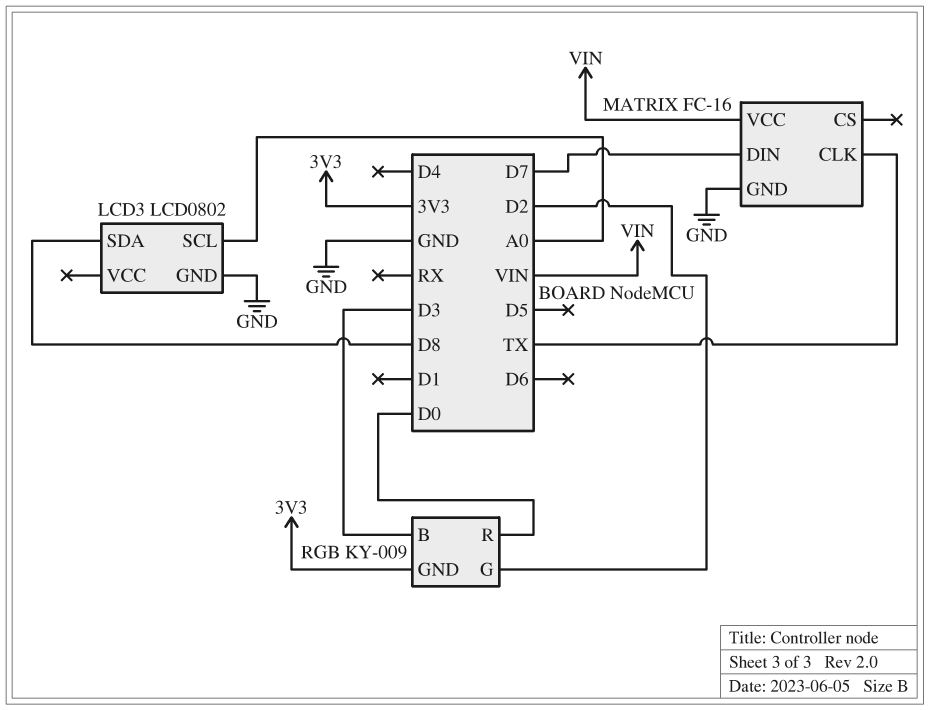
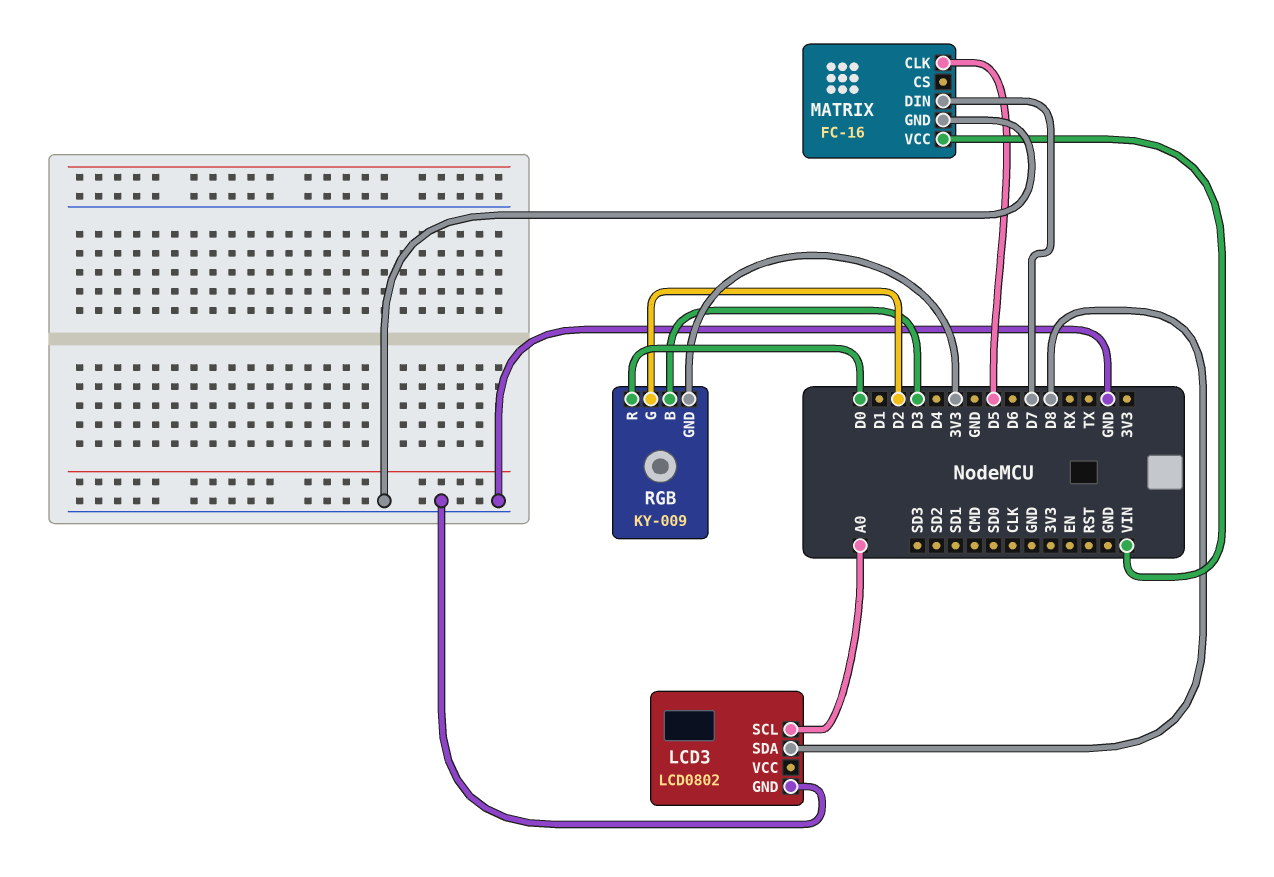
MATRIX pin CLK: TX -> D5

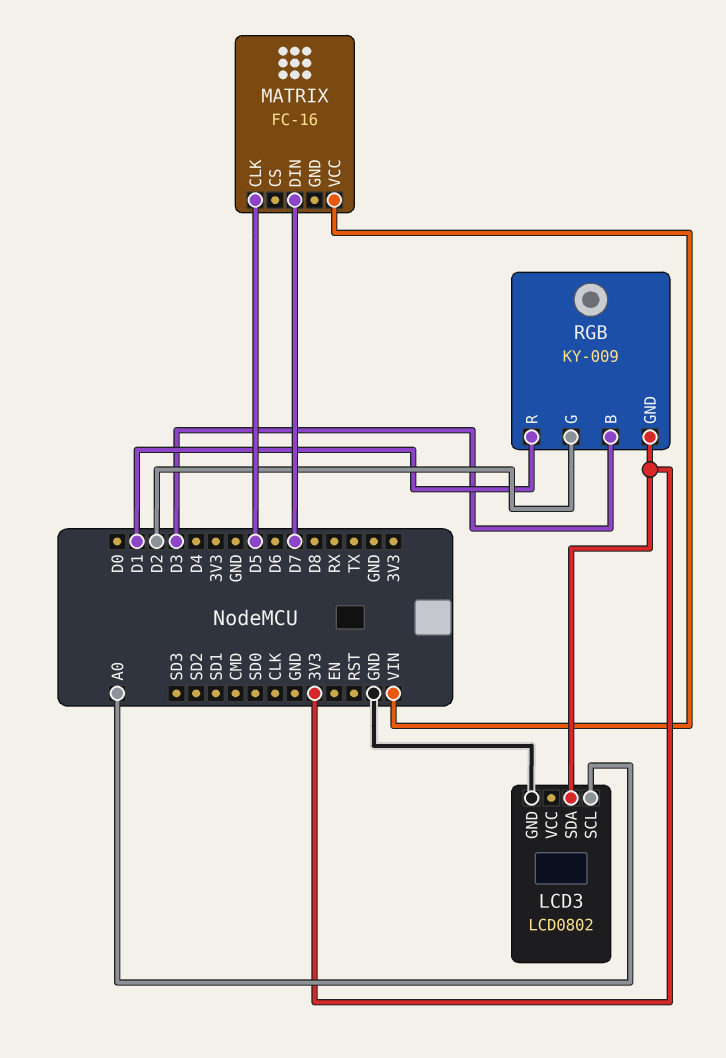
LCD3 pin SDA: D8 -> 3V3
MATRIX pin GND: GND -> none
RGB pin R: D0 -> D1

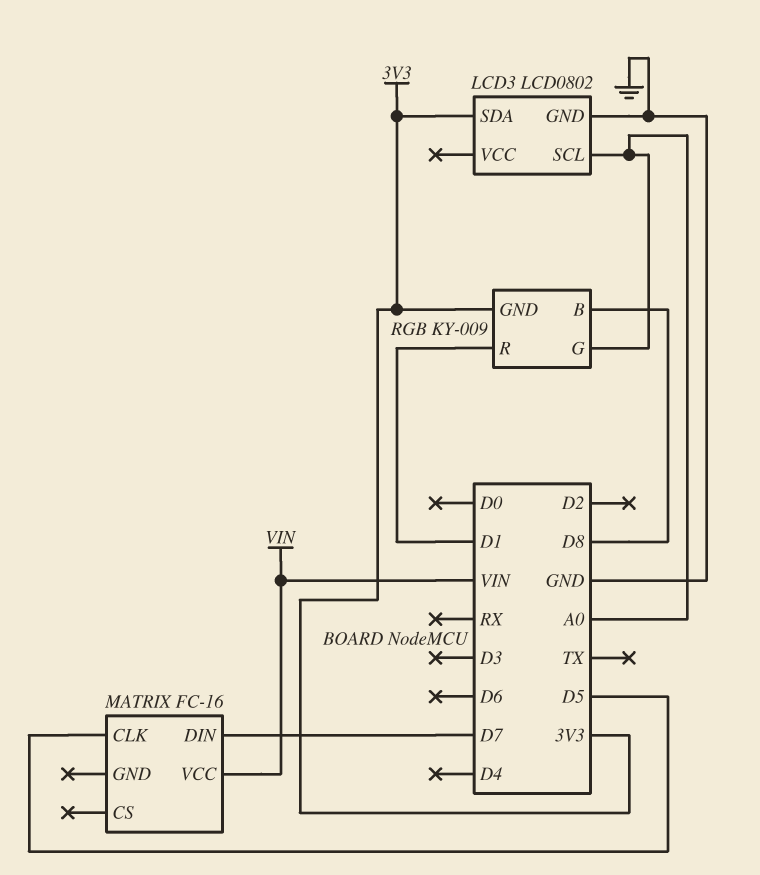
RGB pin B: D3 -> D8
RGB pin G: D2 -> A0

